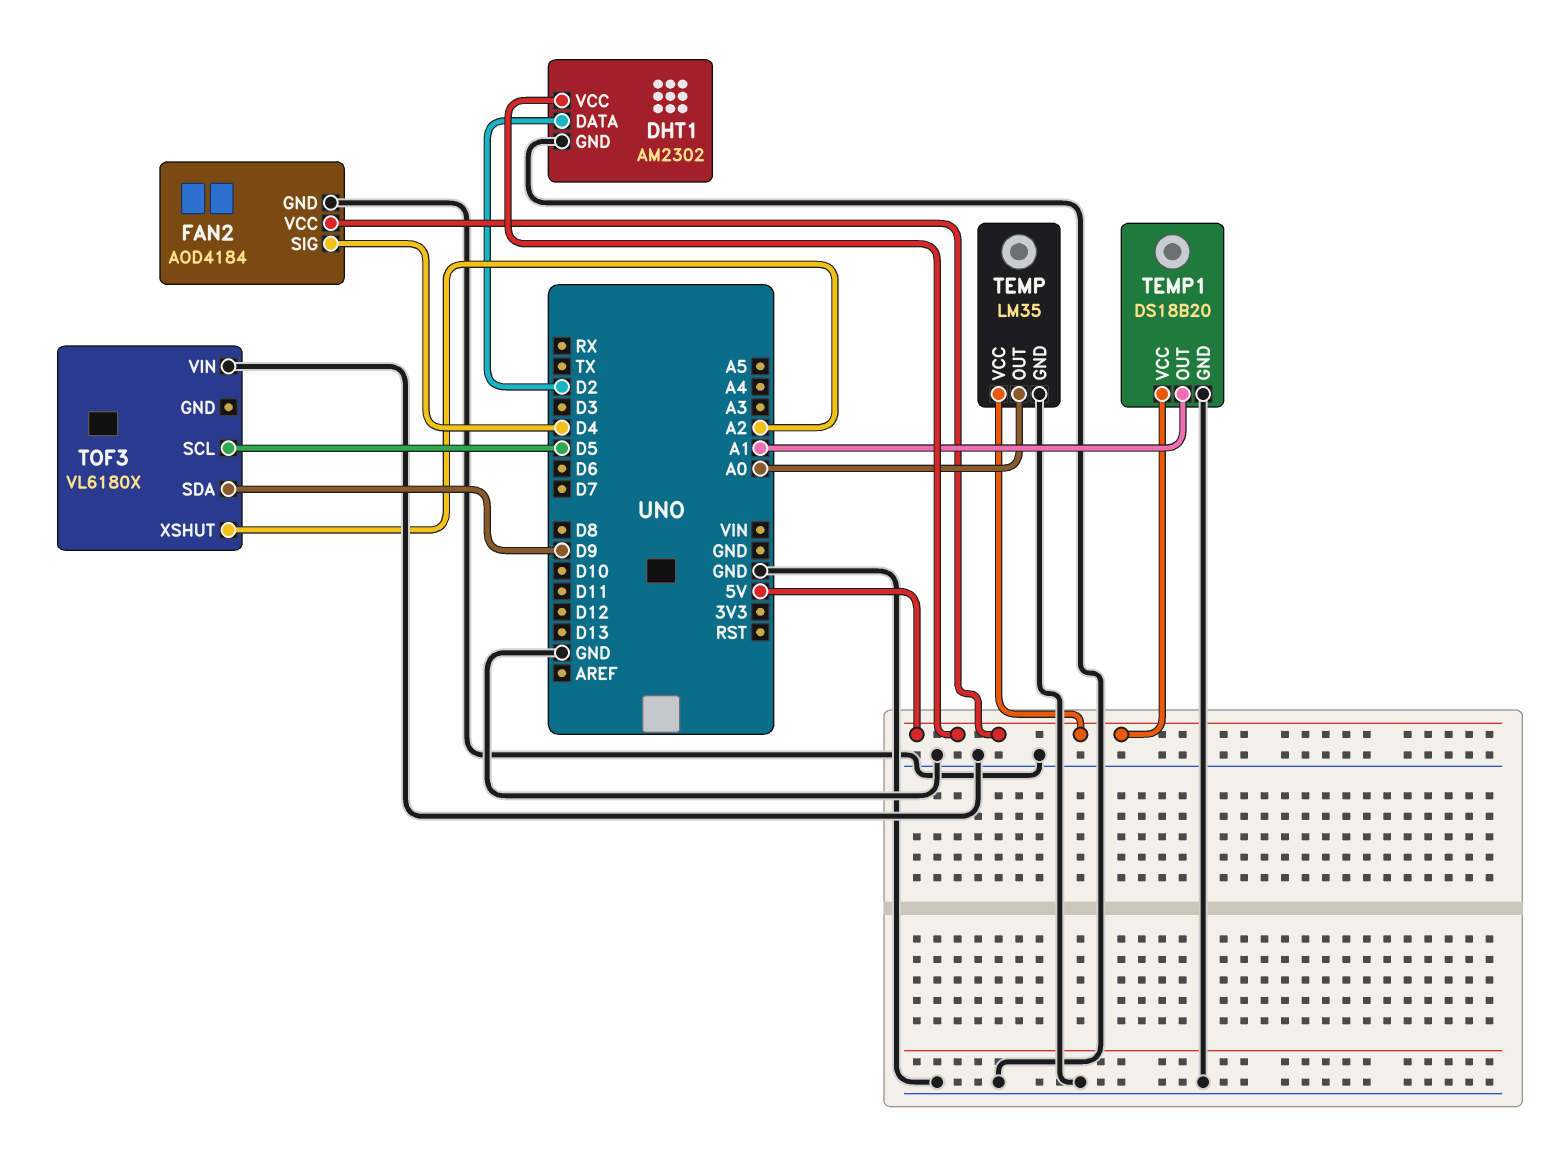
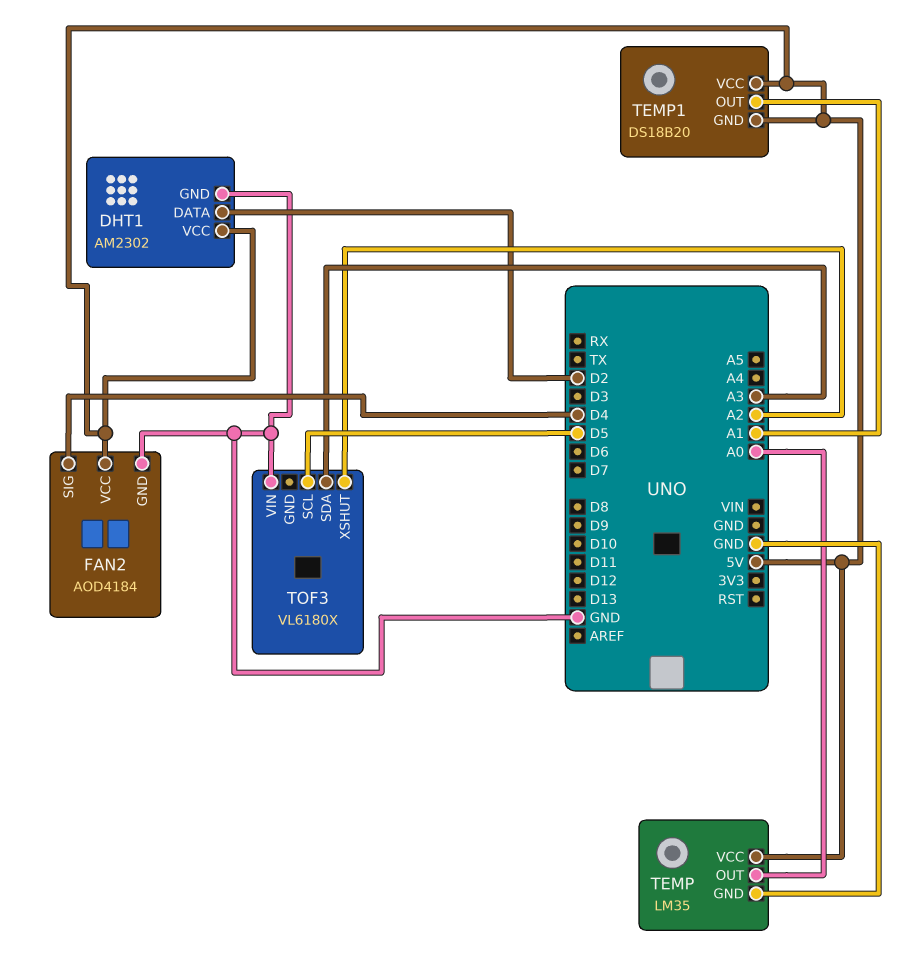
TEMP1 pin GND: GND -> 5V
TOF3 pin SDA: D9 -> A3

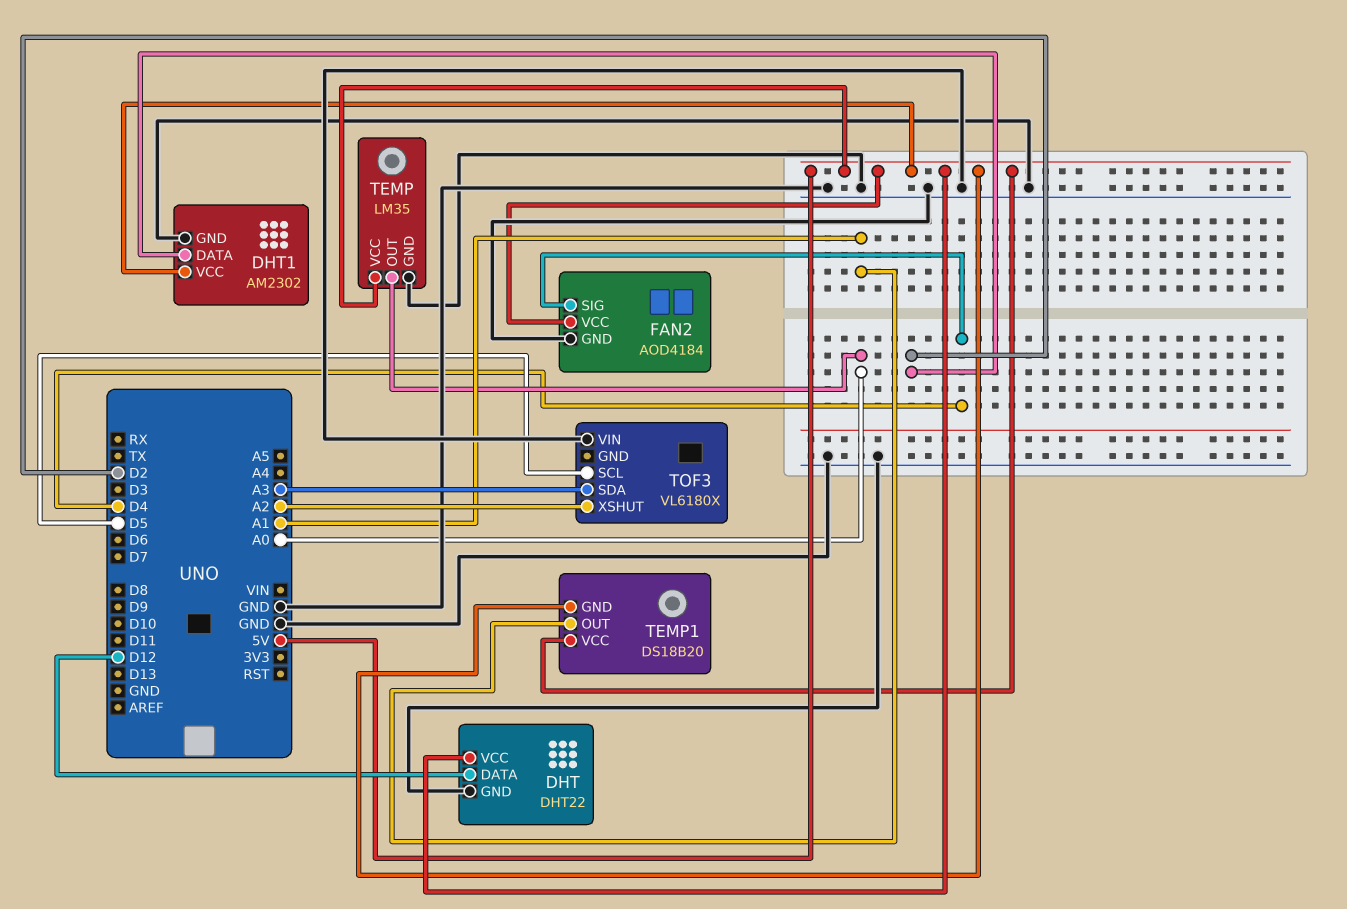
DHT: none -> DHT22
DHT pin DATA: none -> D12
DHT pin GND: none -> GND
DHT pin VCC: none -> 5V

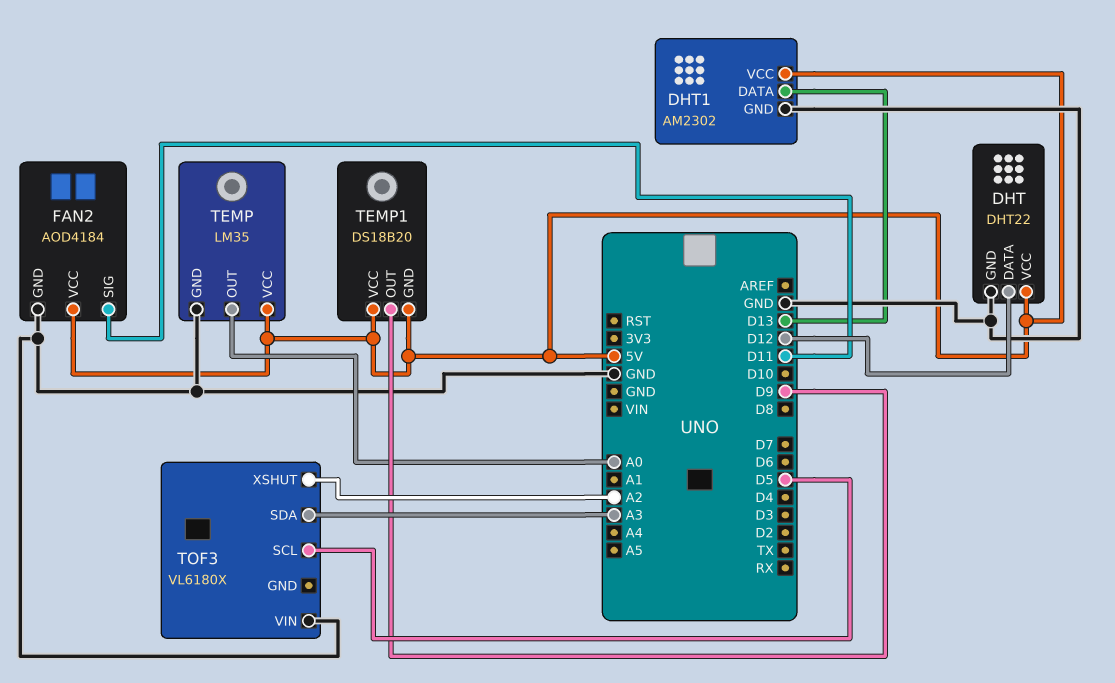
DHT1 pin DATA: D2 -> D13
FAN2 pin SIG: D4 -> D11
TEMP1 pin OUT: A1 -> D9

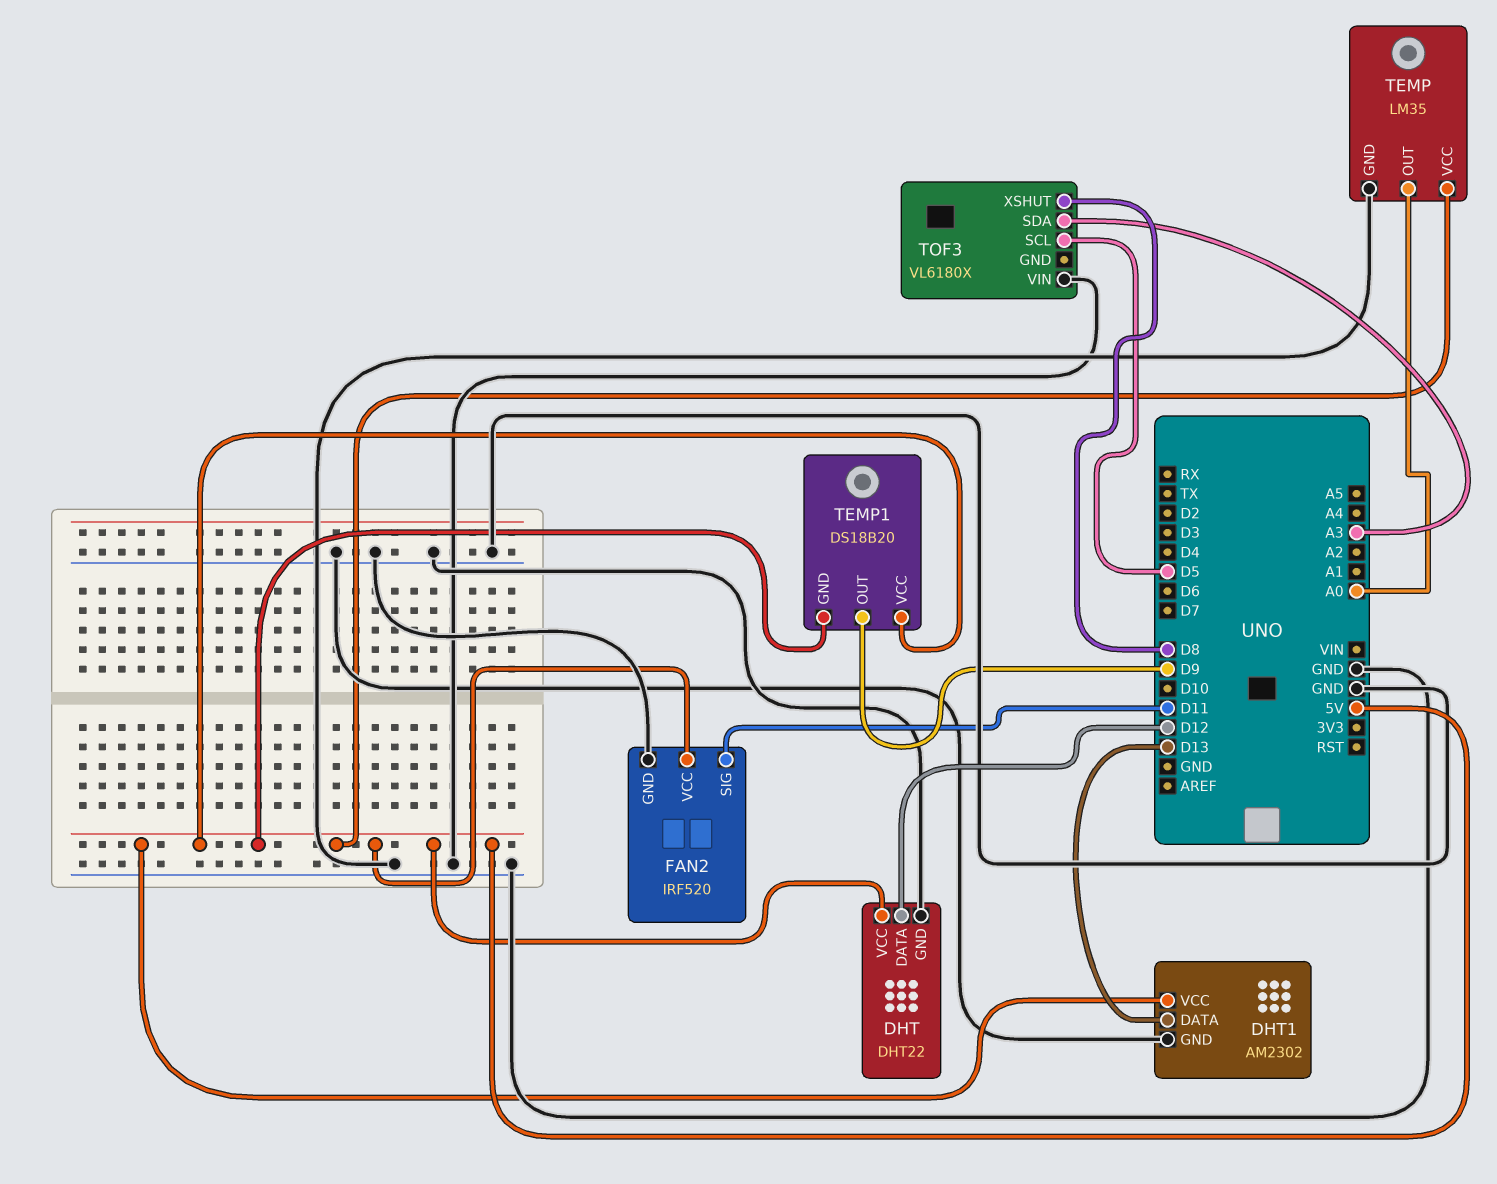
FAN2: AOD4184 -> IRF520
TOF3 pin XSHUT: A2 -> D8

